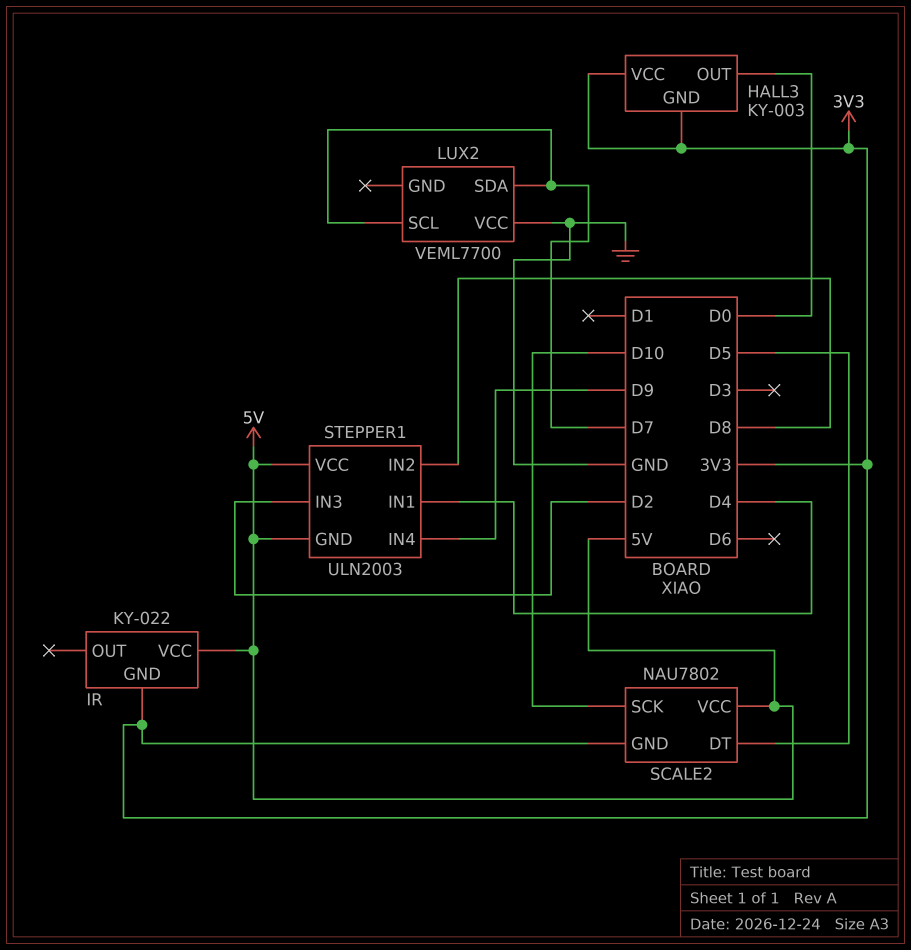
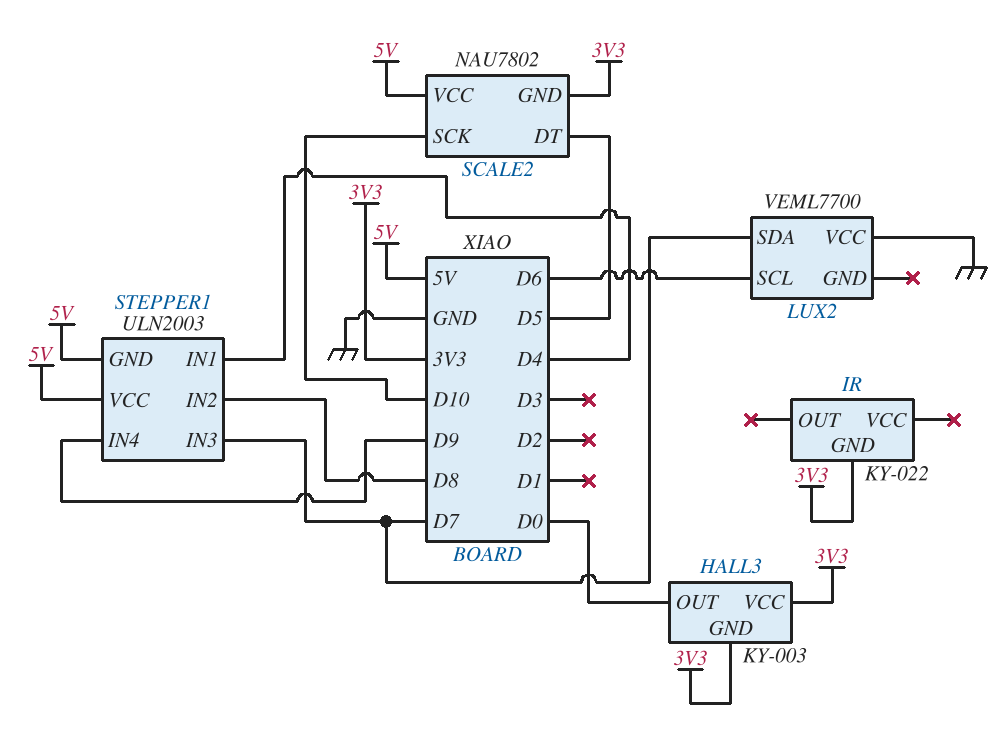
IR pin VCC: 5V -> none
LUX2 pin SCL: D7 -> D6
STEPPER1 pin IN3: D2 -> D7

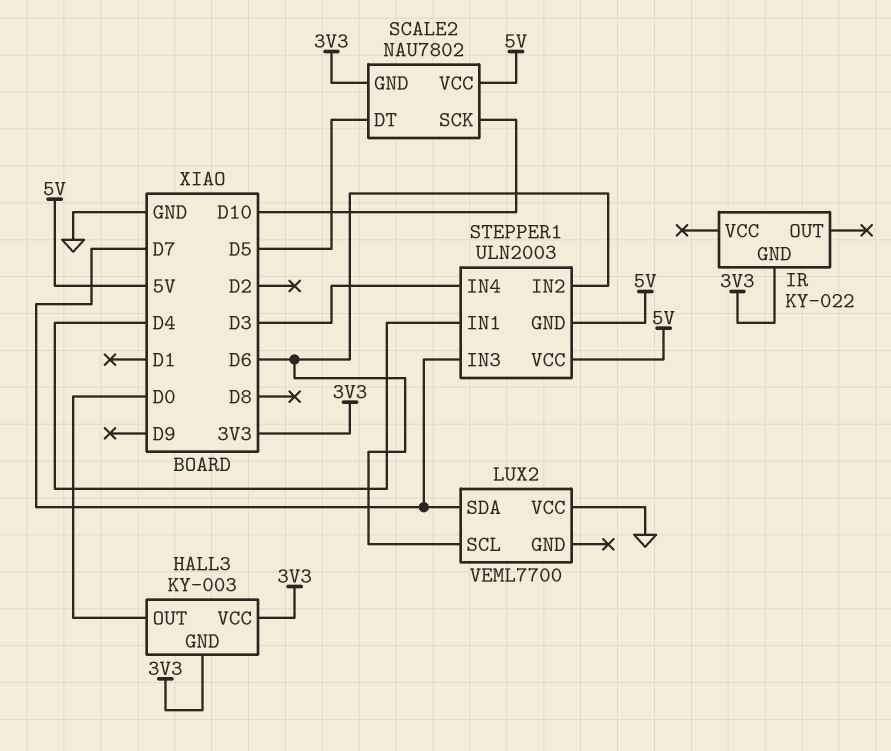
STEPPER1 pin IN2: D8 -> D6
STEPPER1 pin IN4: D9 -> D3

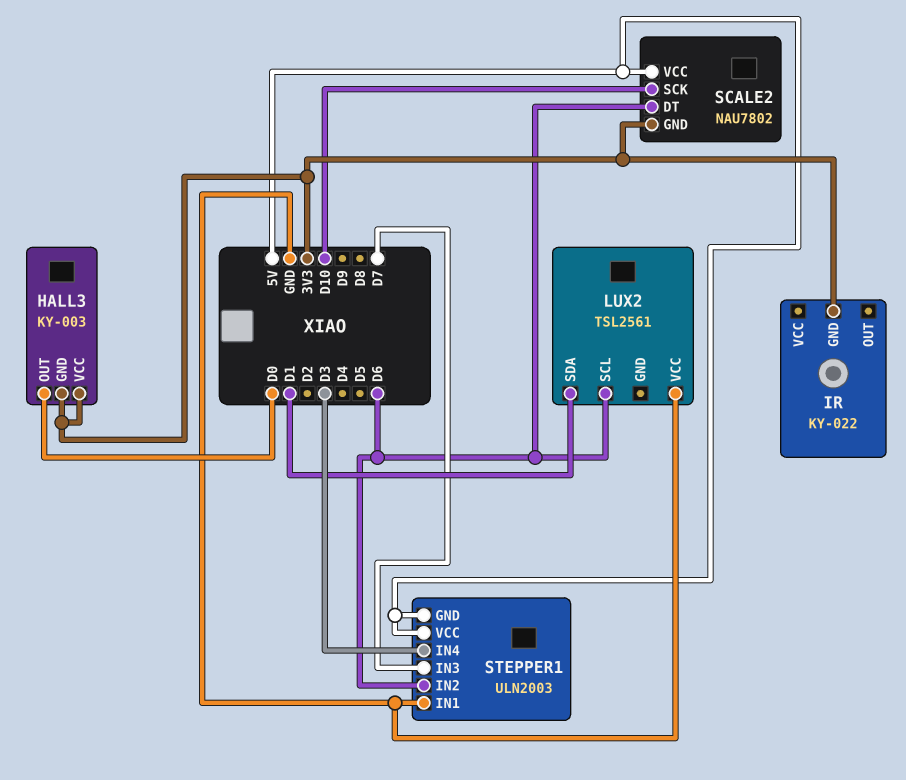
LUX2: VEML7700 -> TSL2561
LUX2 pin SDA: D7 -> D1
SCALE2 pin DT: D5 -> D6
STEPPER1 pin IN1: D4 -> GND

